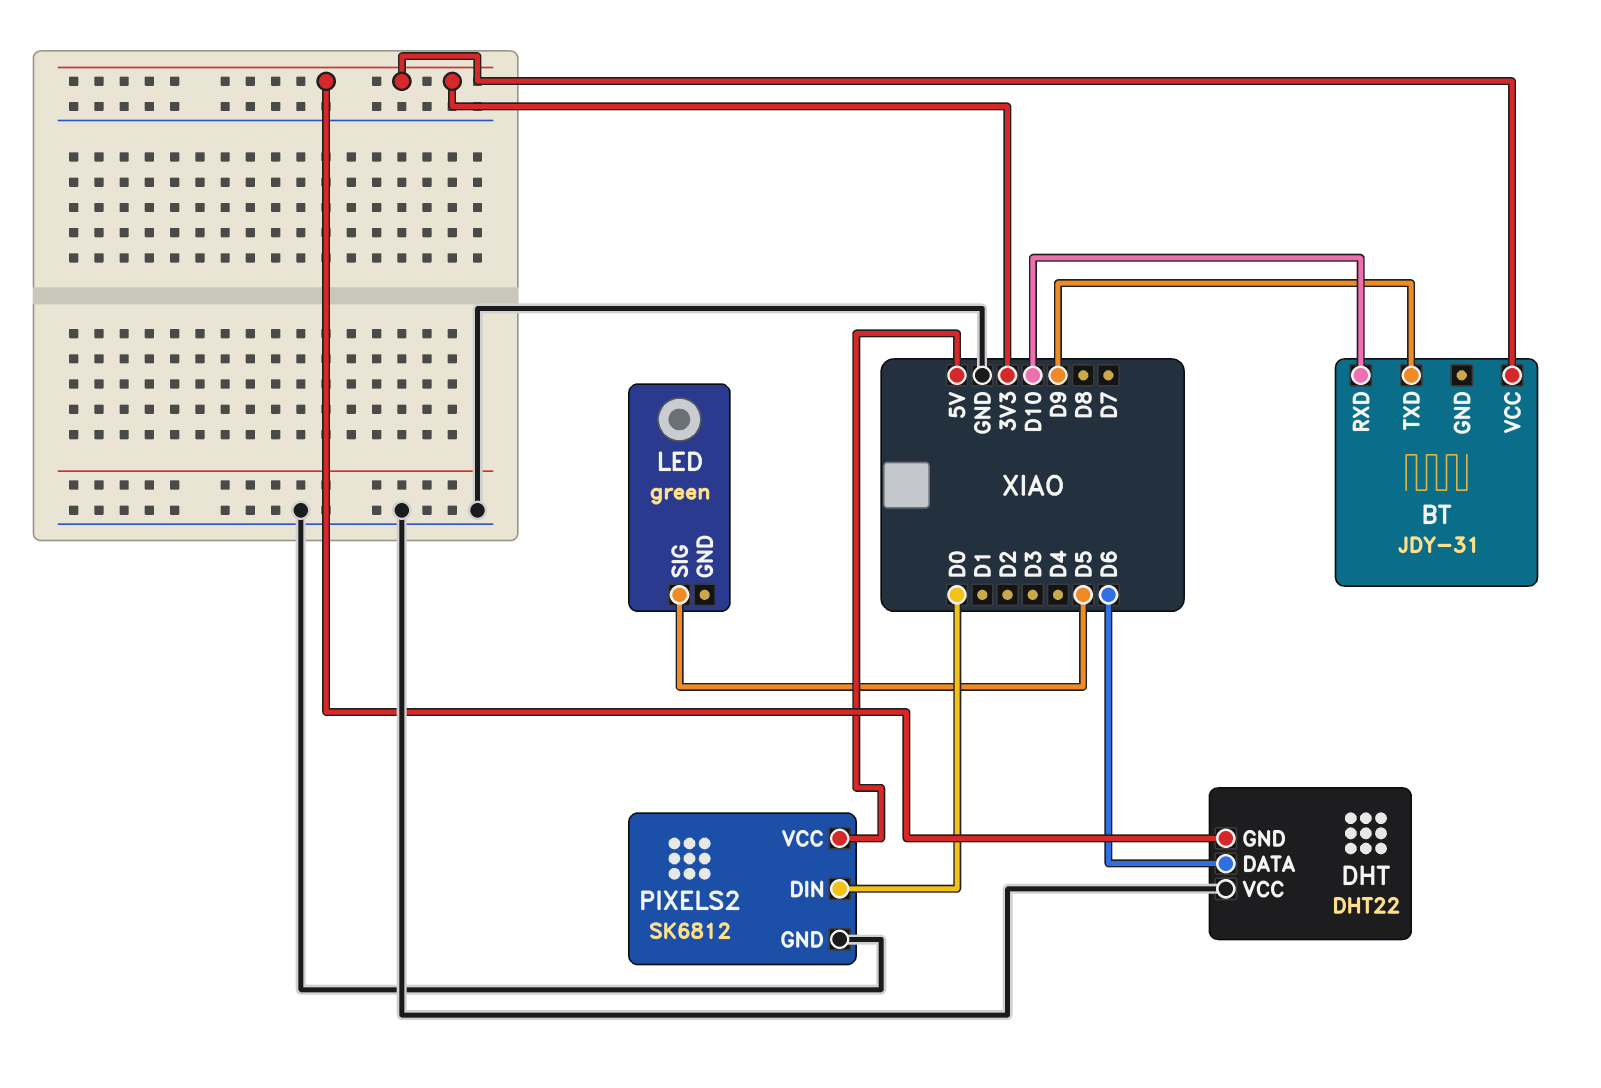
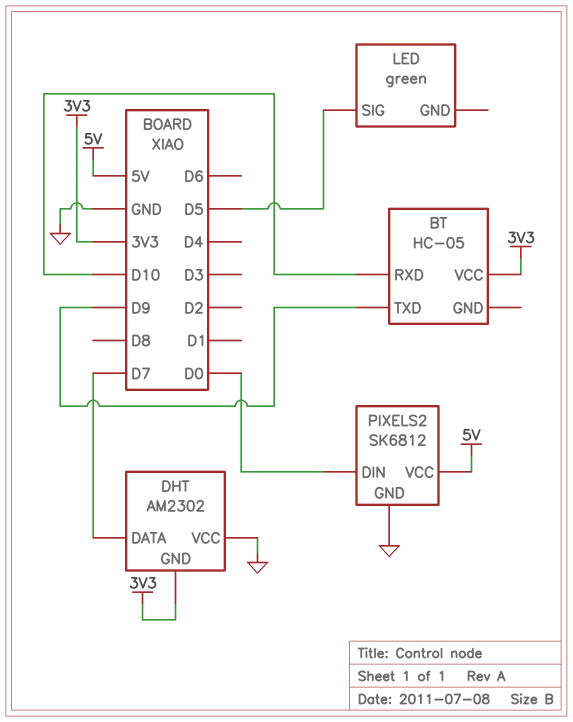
BT: JDY-31 -> HC-05
DHT: DHT22 -> AM2302
DHT pin DATA: D6 -> D7

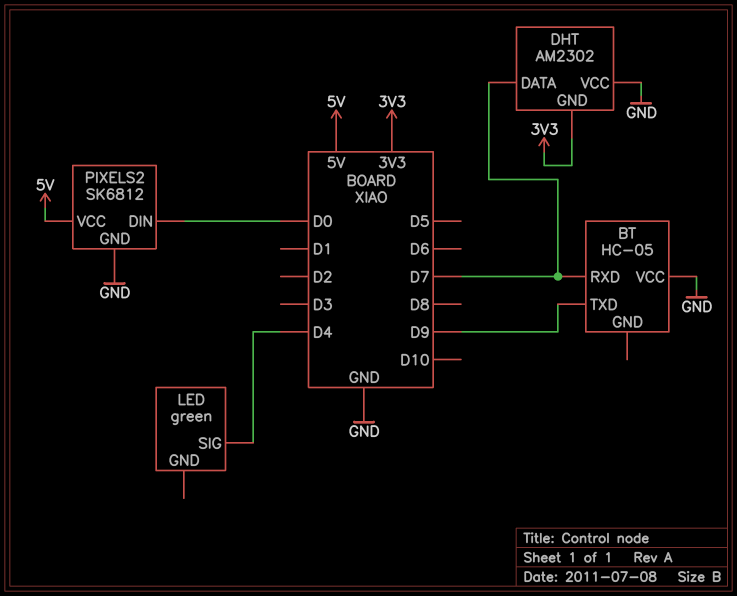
BT pin RXD: D10 -> D7
BT pin VCC: 3V3 -> GND
LED pin SIG: D5 -> D4

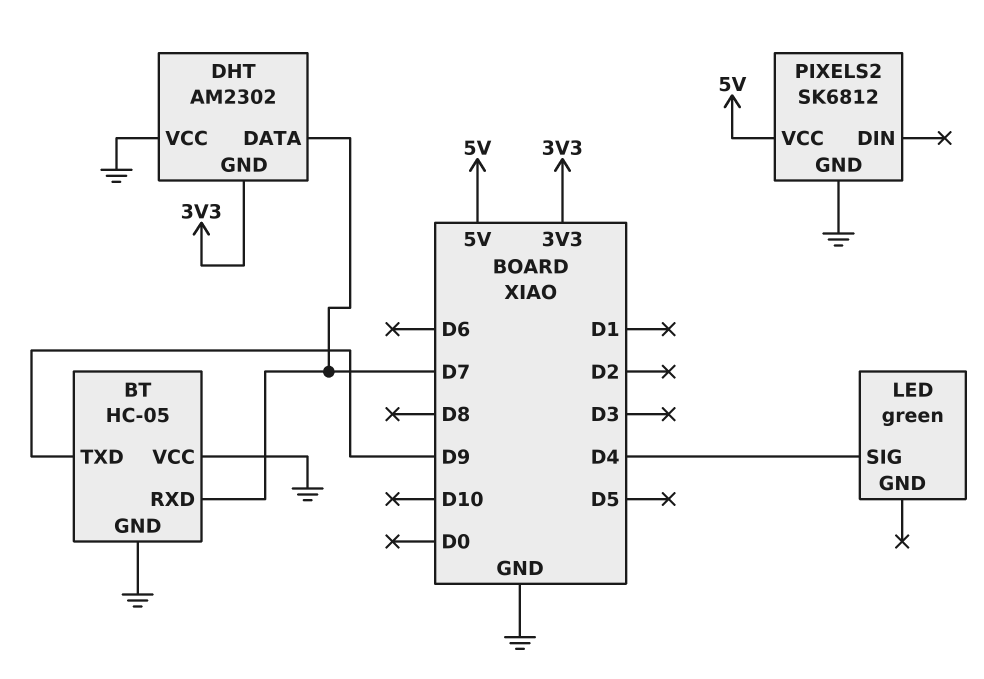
BT pin GND: none -> GND
PIXELS2 pin DIN: D0 -> none

